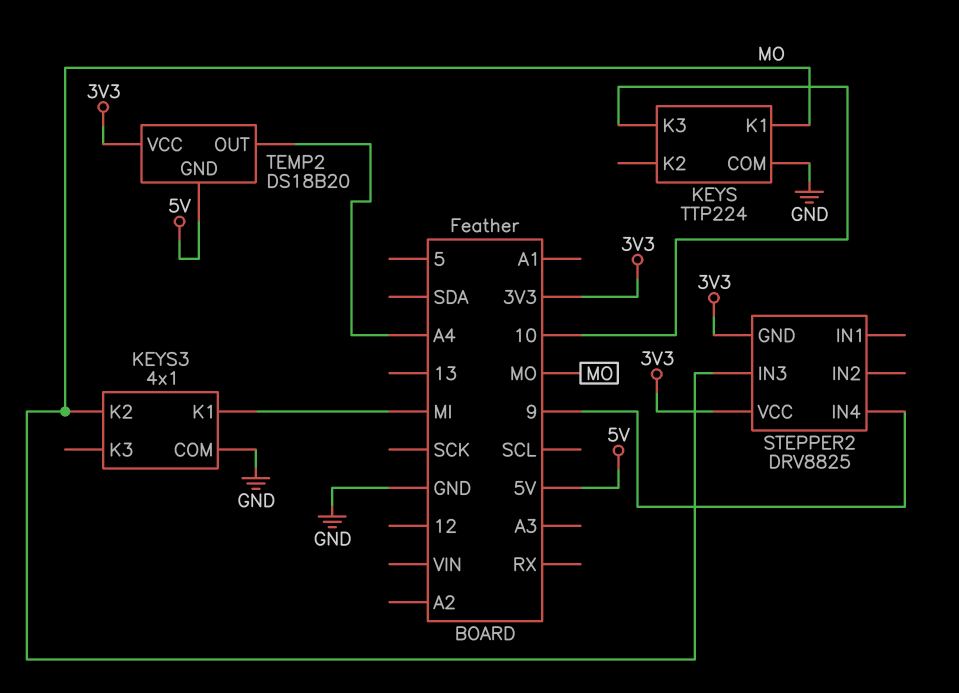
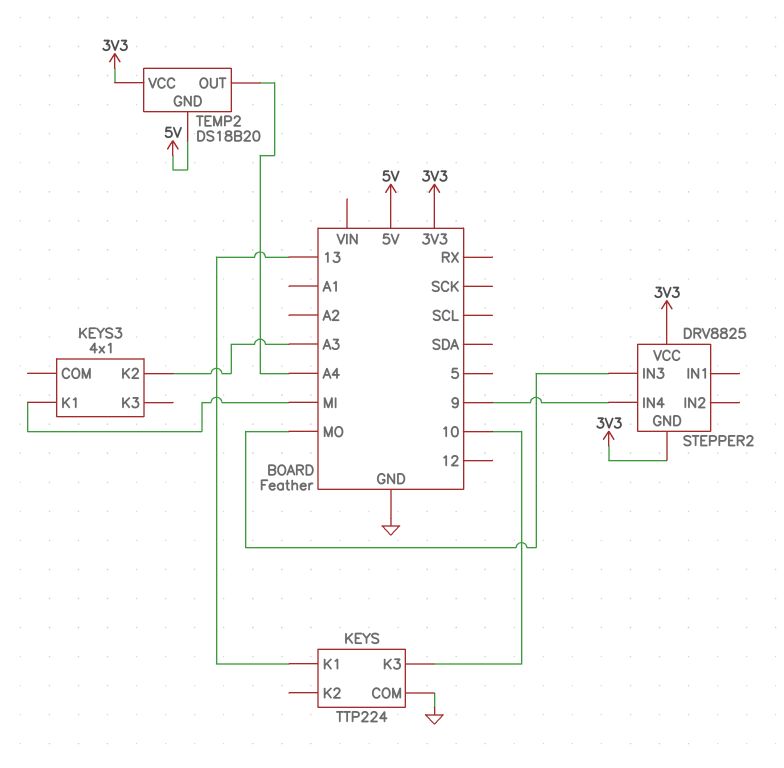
KEYS pin K1: MO -> 13
KEYS3 pin COM: GND -> none
KEYS3 pin K2: MO -> A3

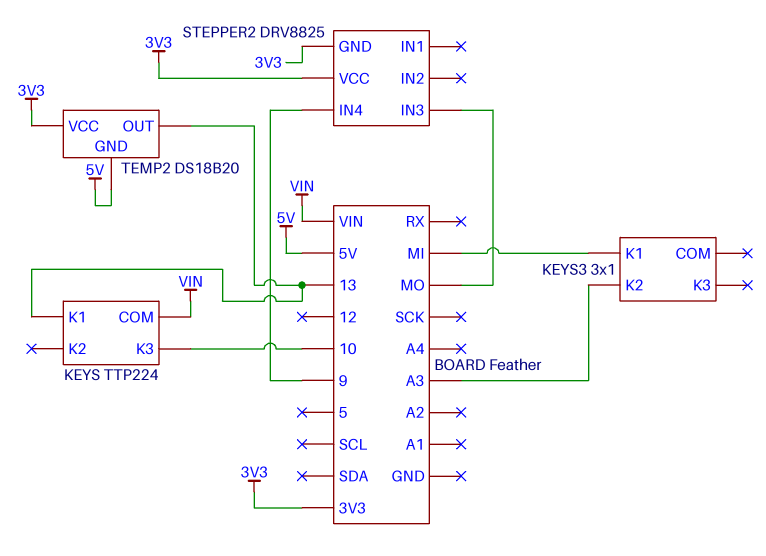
KEYS pin COM: GND -> VIN
KEYS3: 4x1 -> 3x1
TEMP2 pin OUT: A4 -> 13

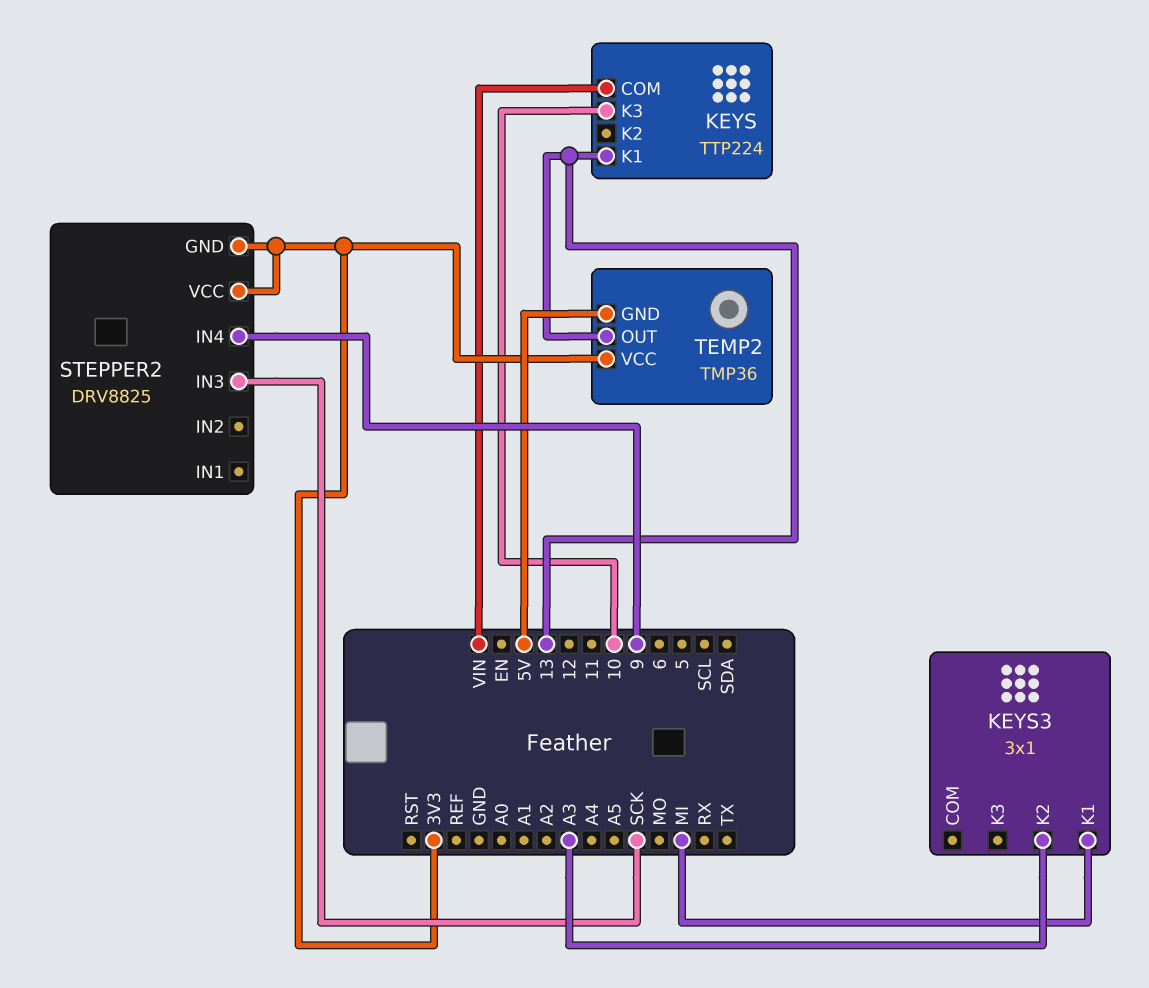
STEPPER2 pin IN3: MO -> SCK
TEMP2: DS18B20 -> TMP36

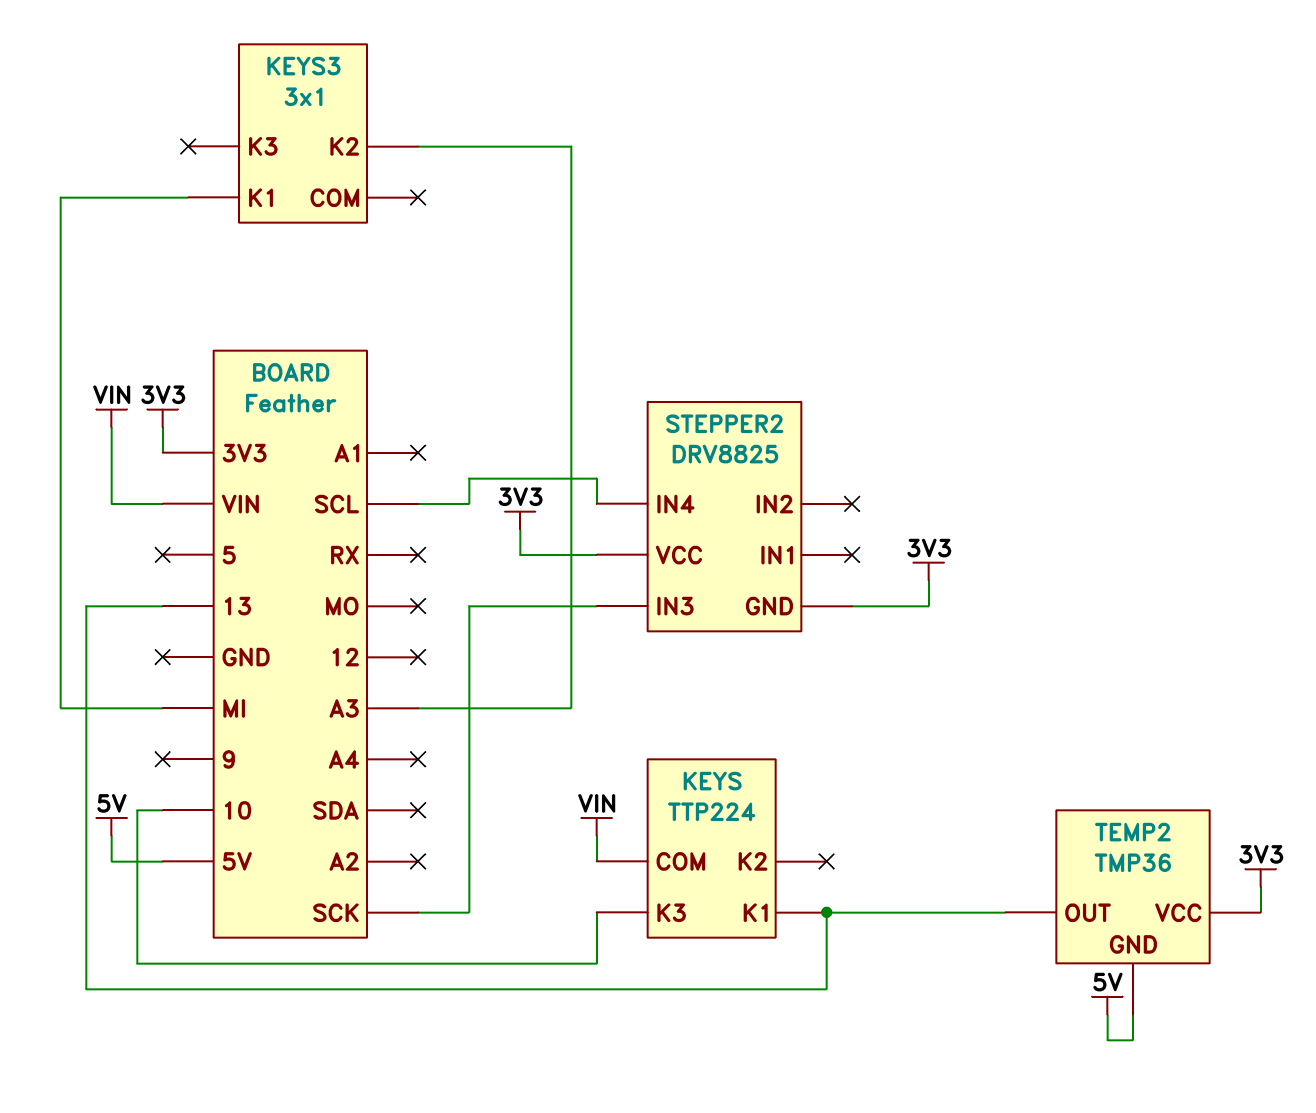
STEPPER2 pin IN4: 9 -> SCL

